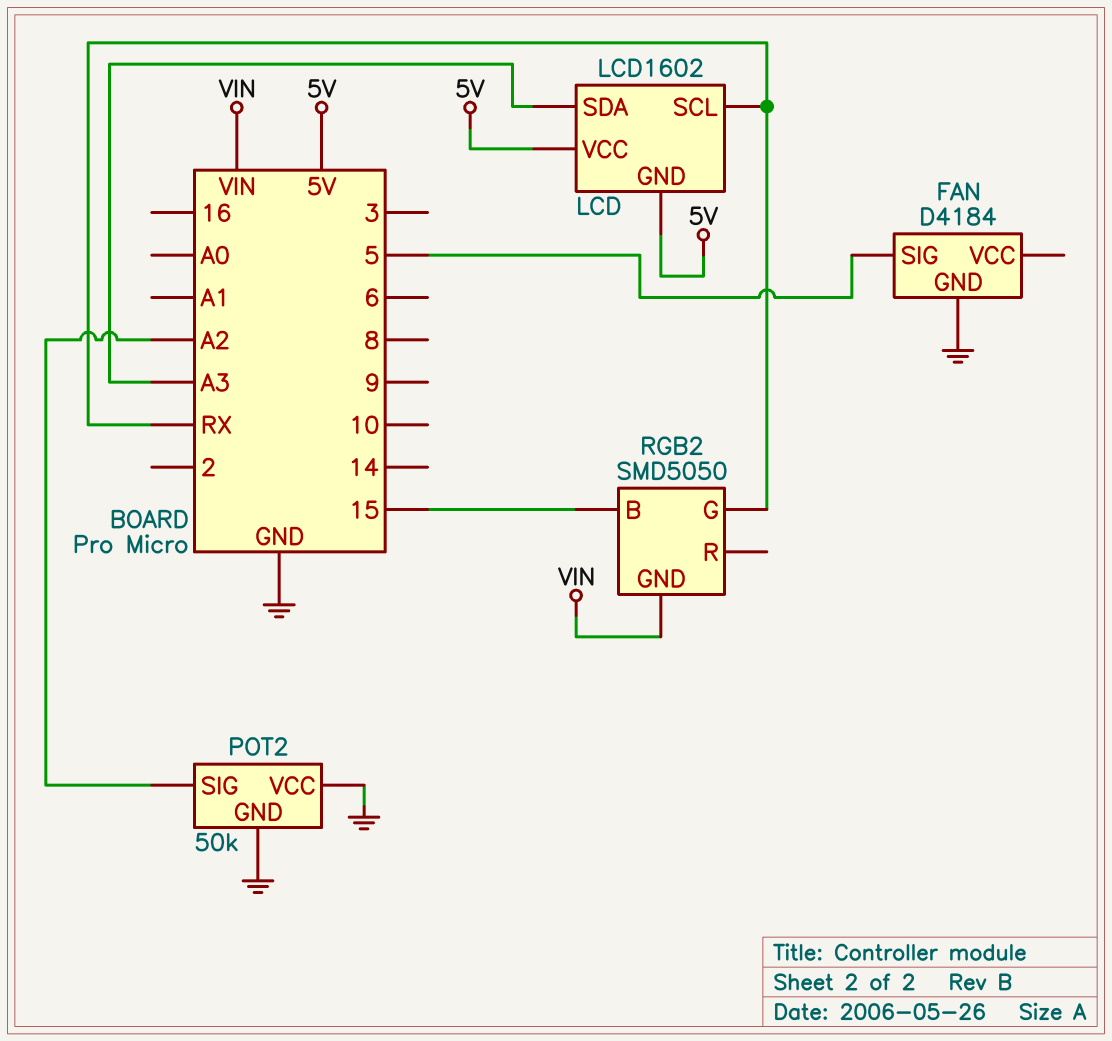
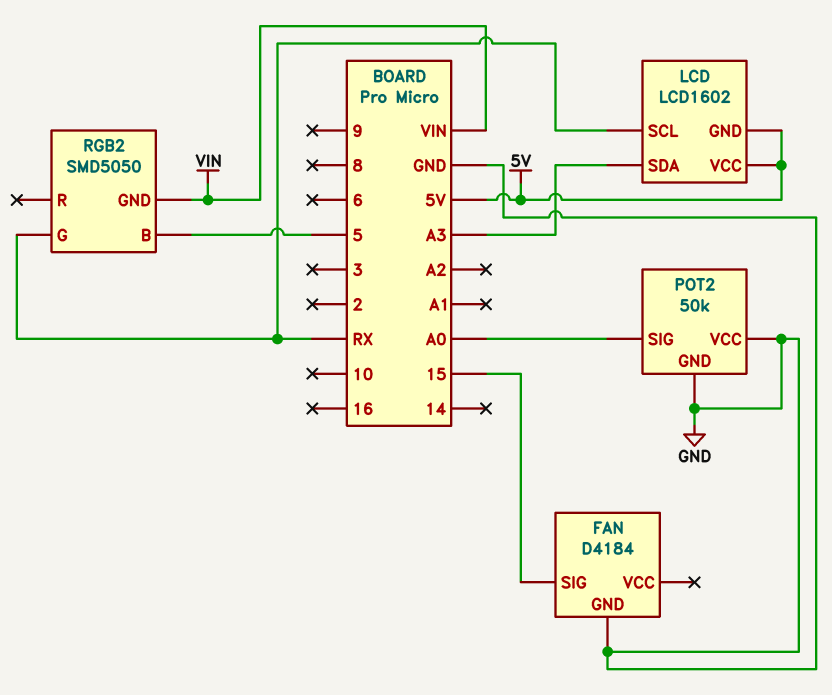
FAN pin SIG: 5 -> 15
POT2 pin SIG: A2 -> A0
RGB2 pin B: 15 -> 5

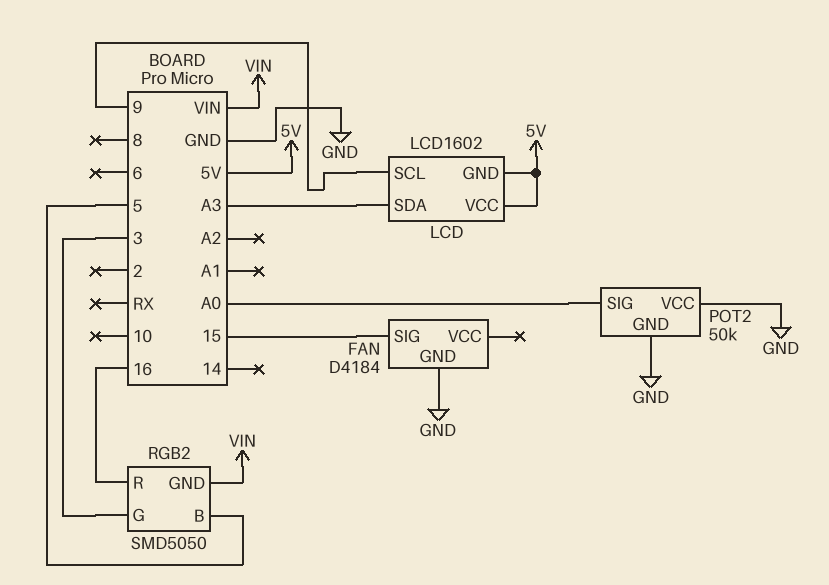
LCD pin SCL: RX -> 9
RGB2 pin G: RX -> 3
RGB2 pin R: none -> 16

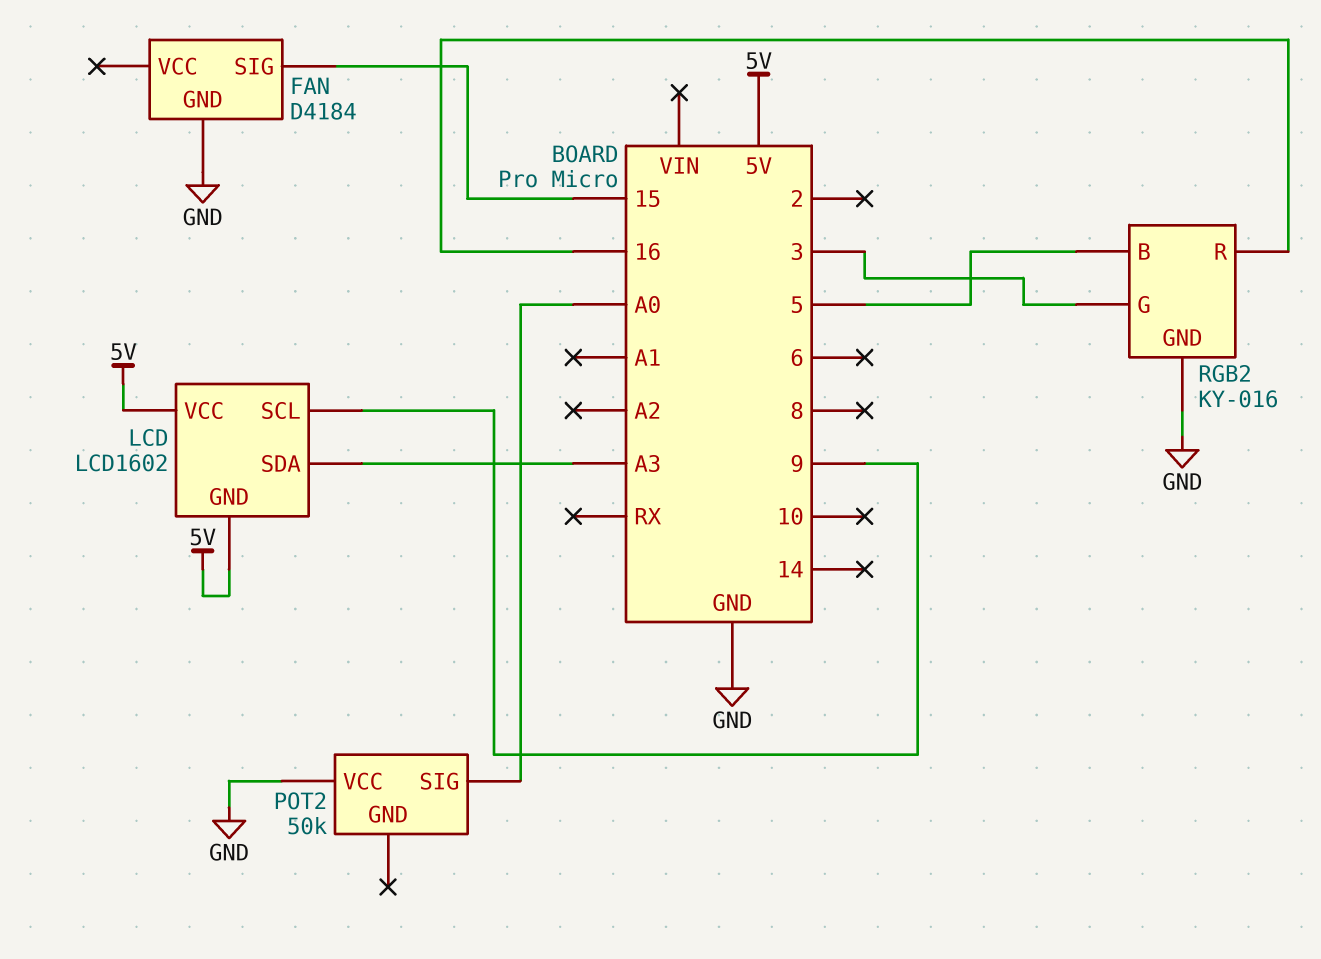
POT2 pin GND: GND -> none
RGB2: SMD5050 -> KY-016
RGB2 pin GND: VIN -> GND

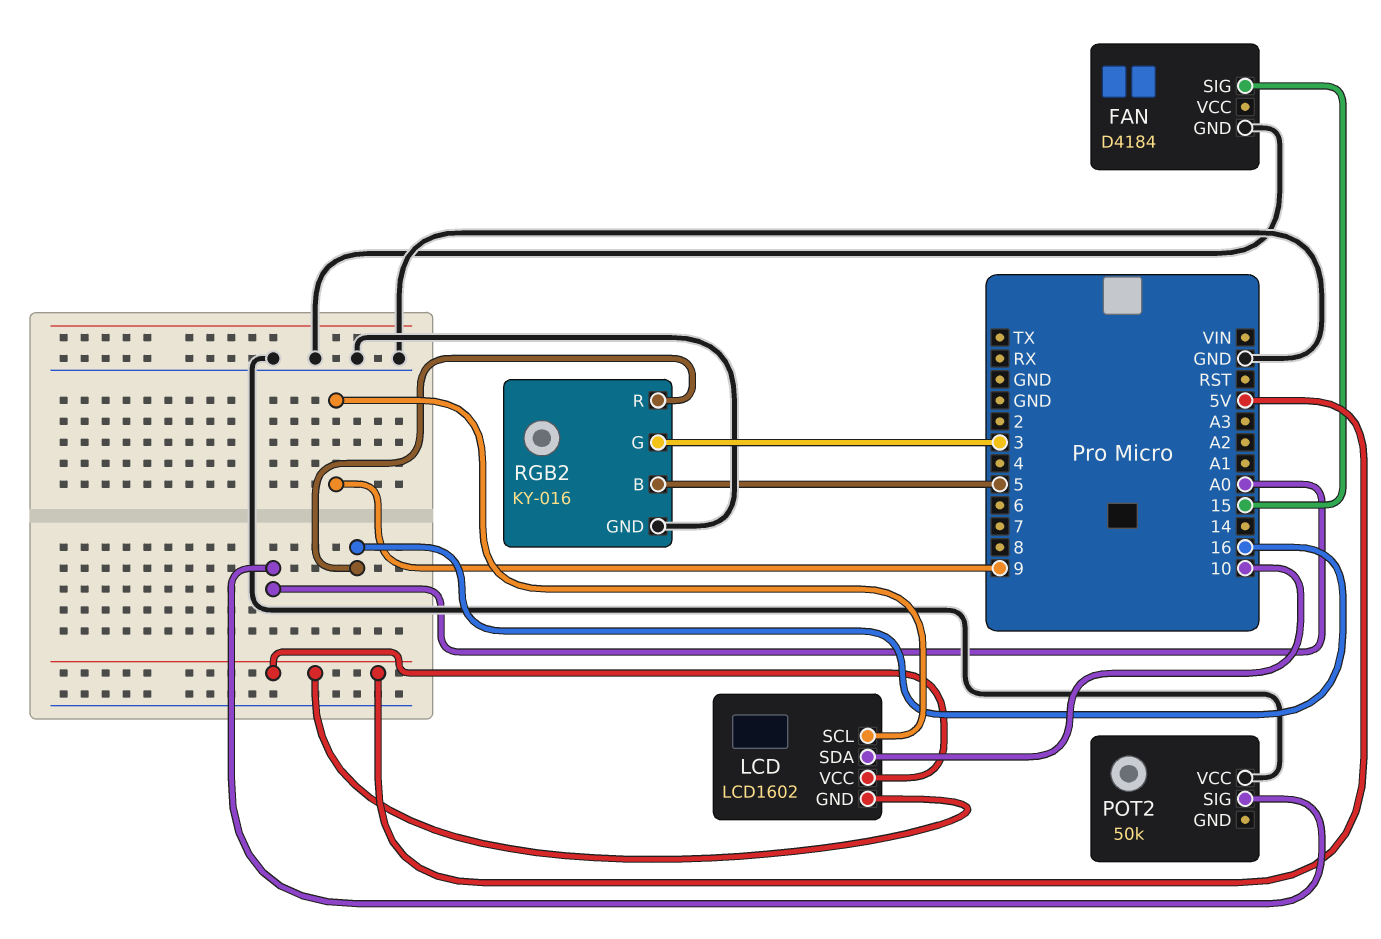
LCD pin SDA: A3 -> 10

